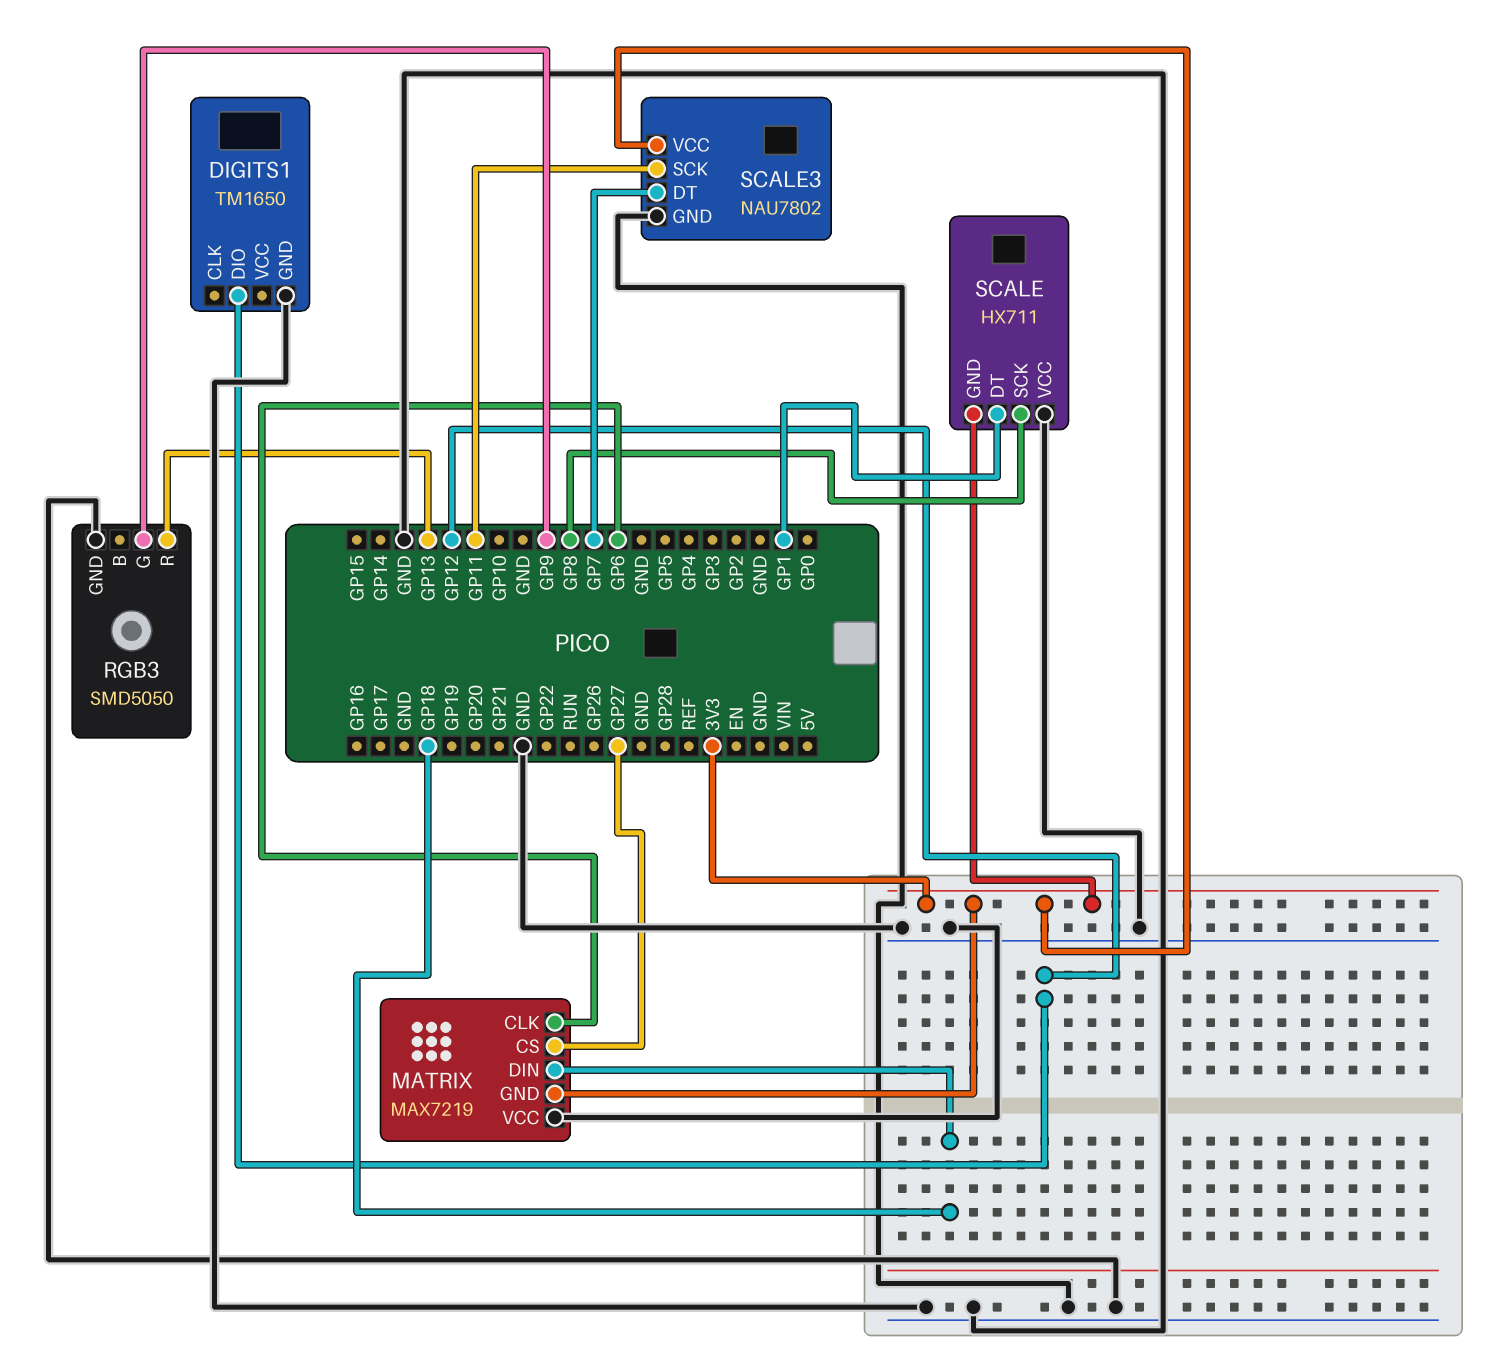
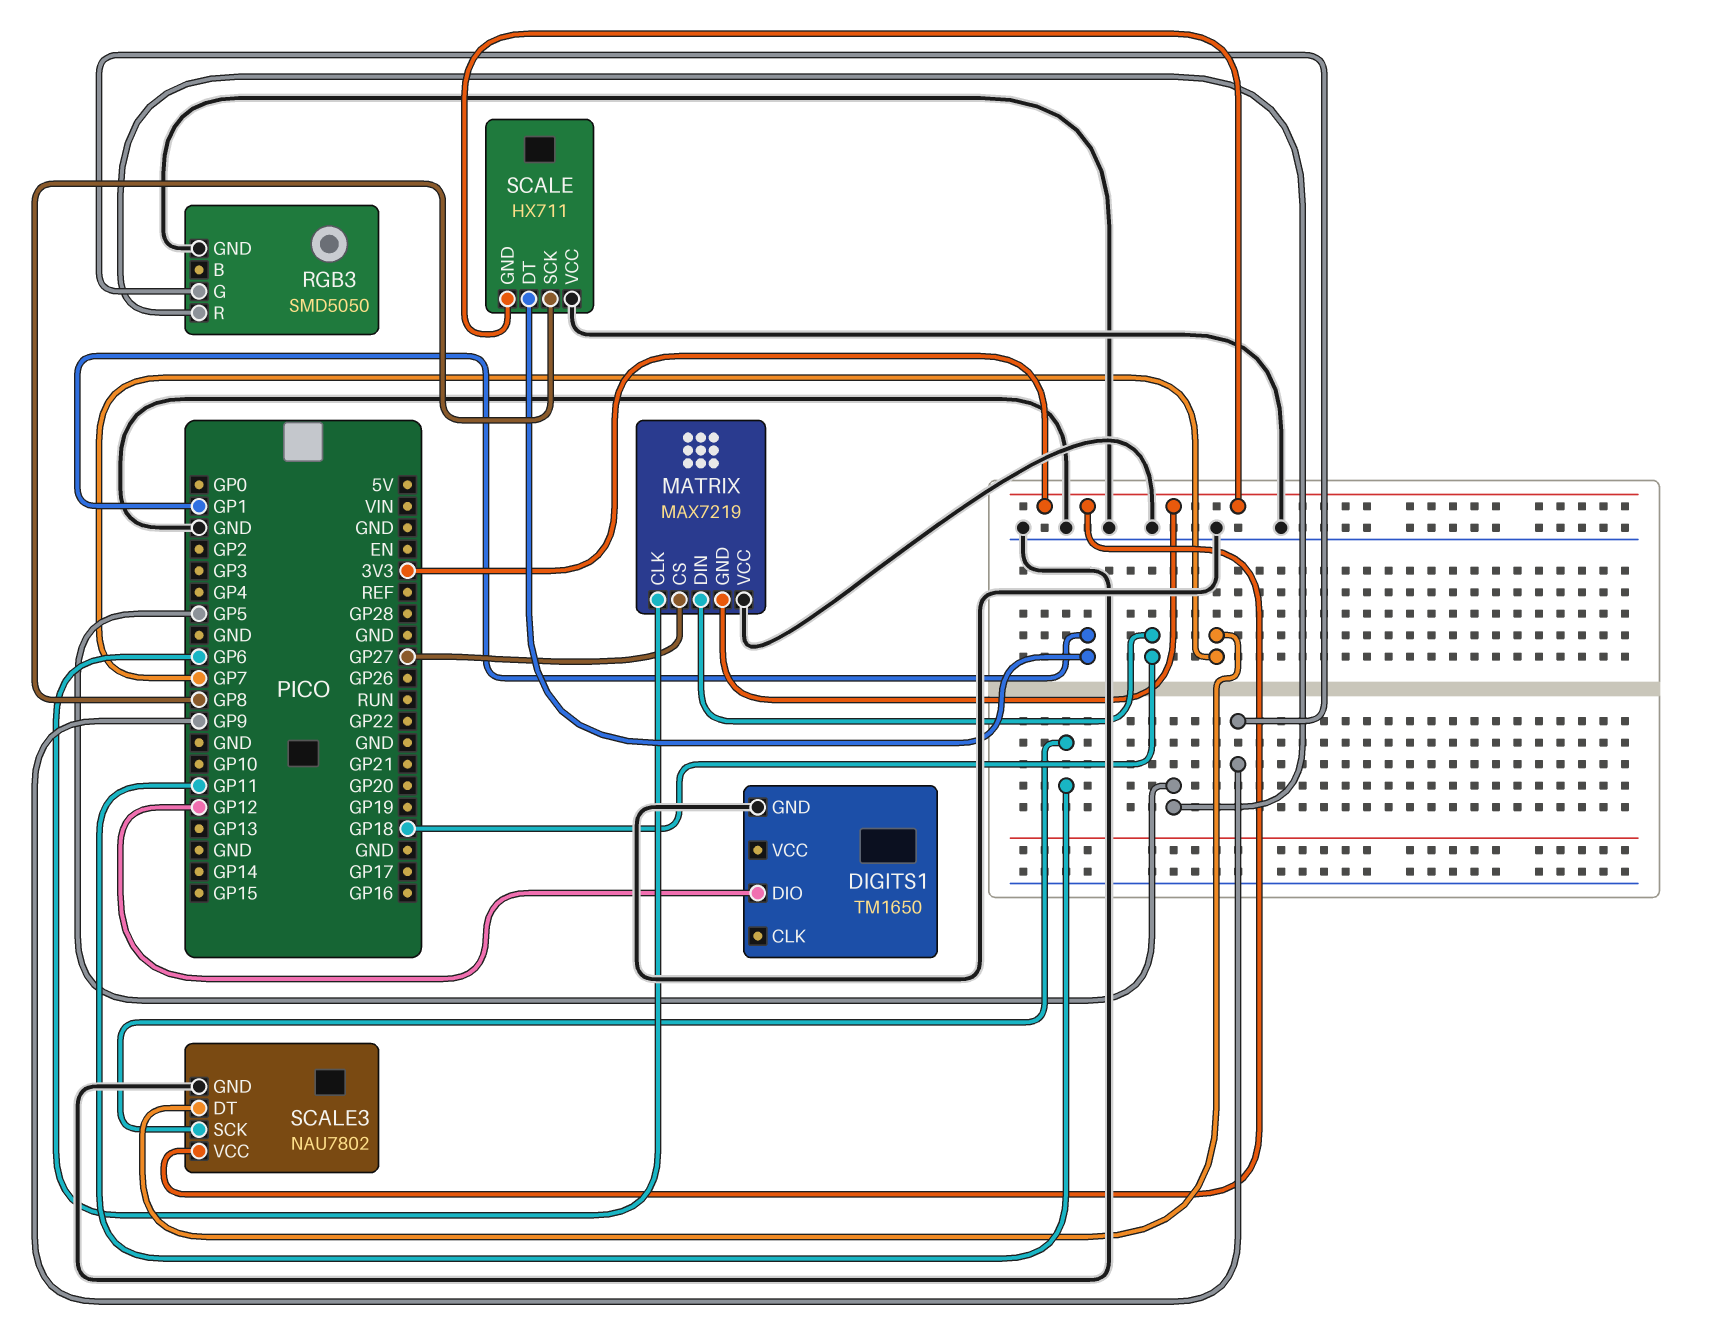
RGB3 pin R: GP13 -> GP5

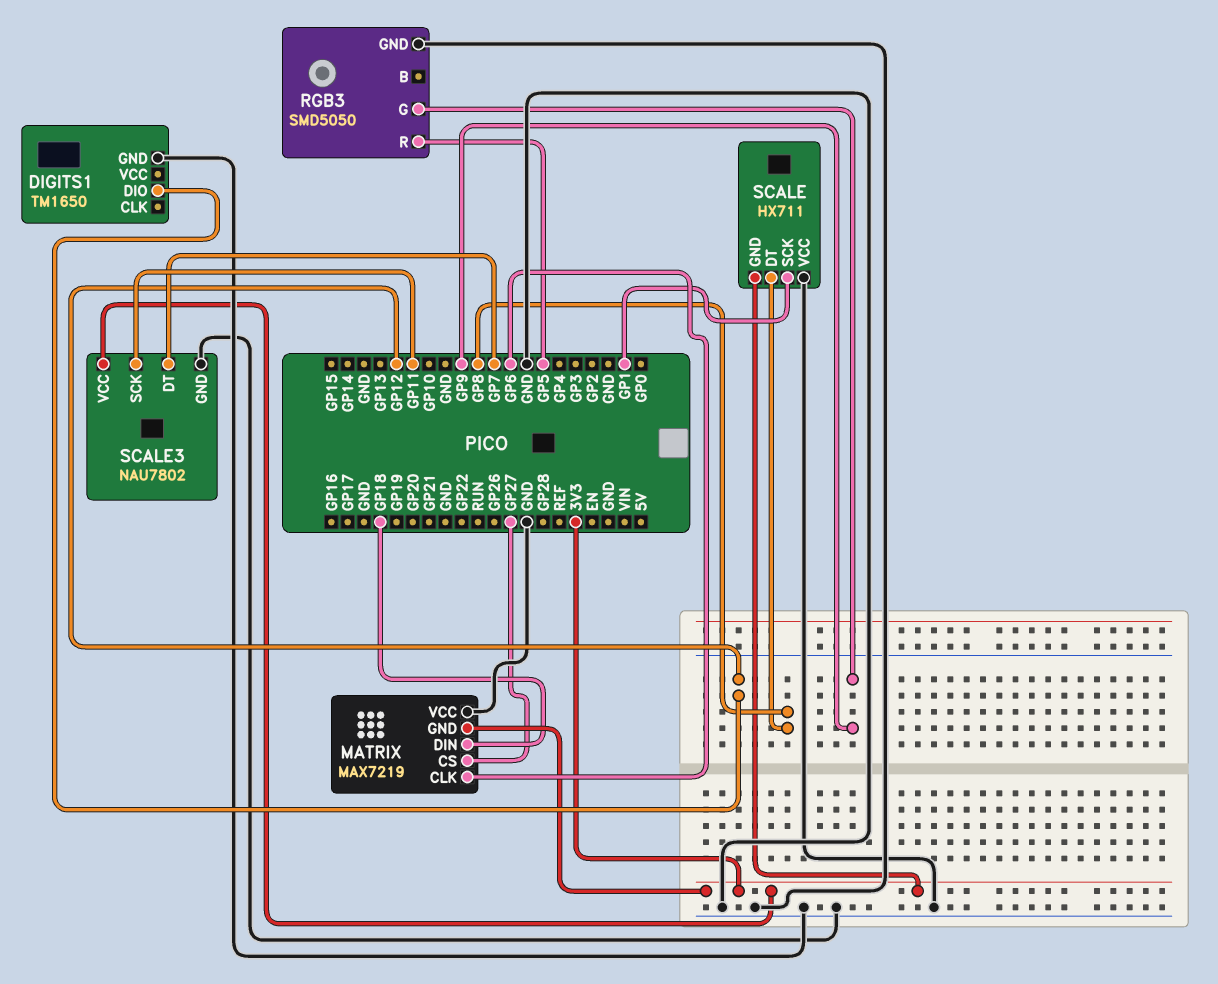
SCALE pin DT: GP1 -> GP8
SCALE pin SCK: GP8 -> GP1

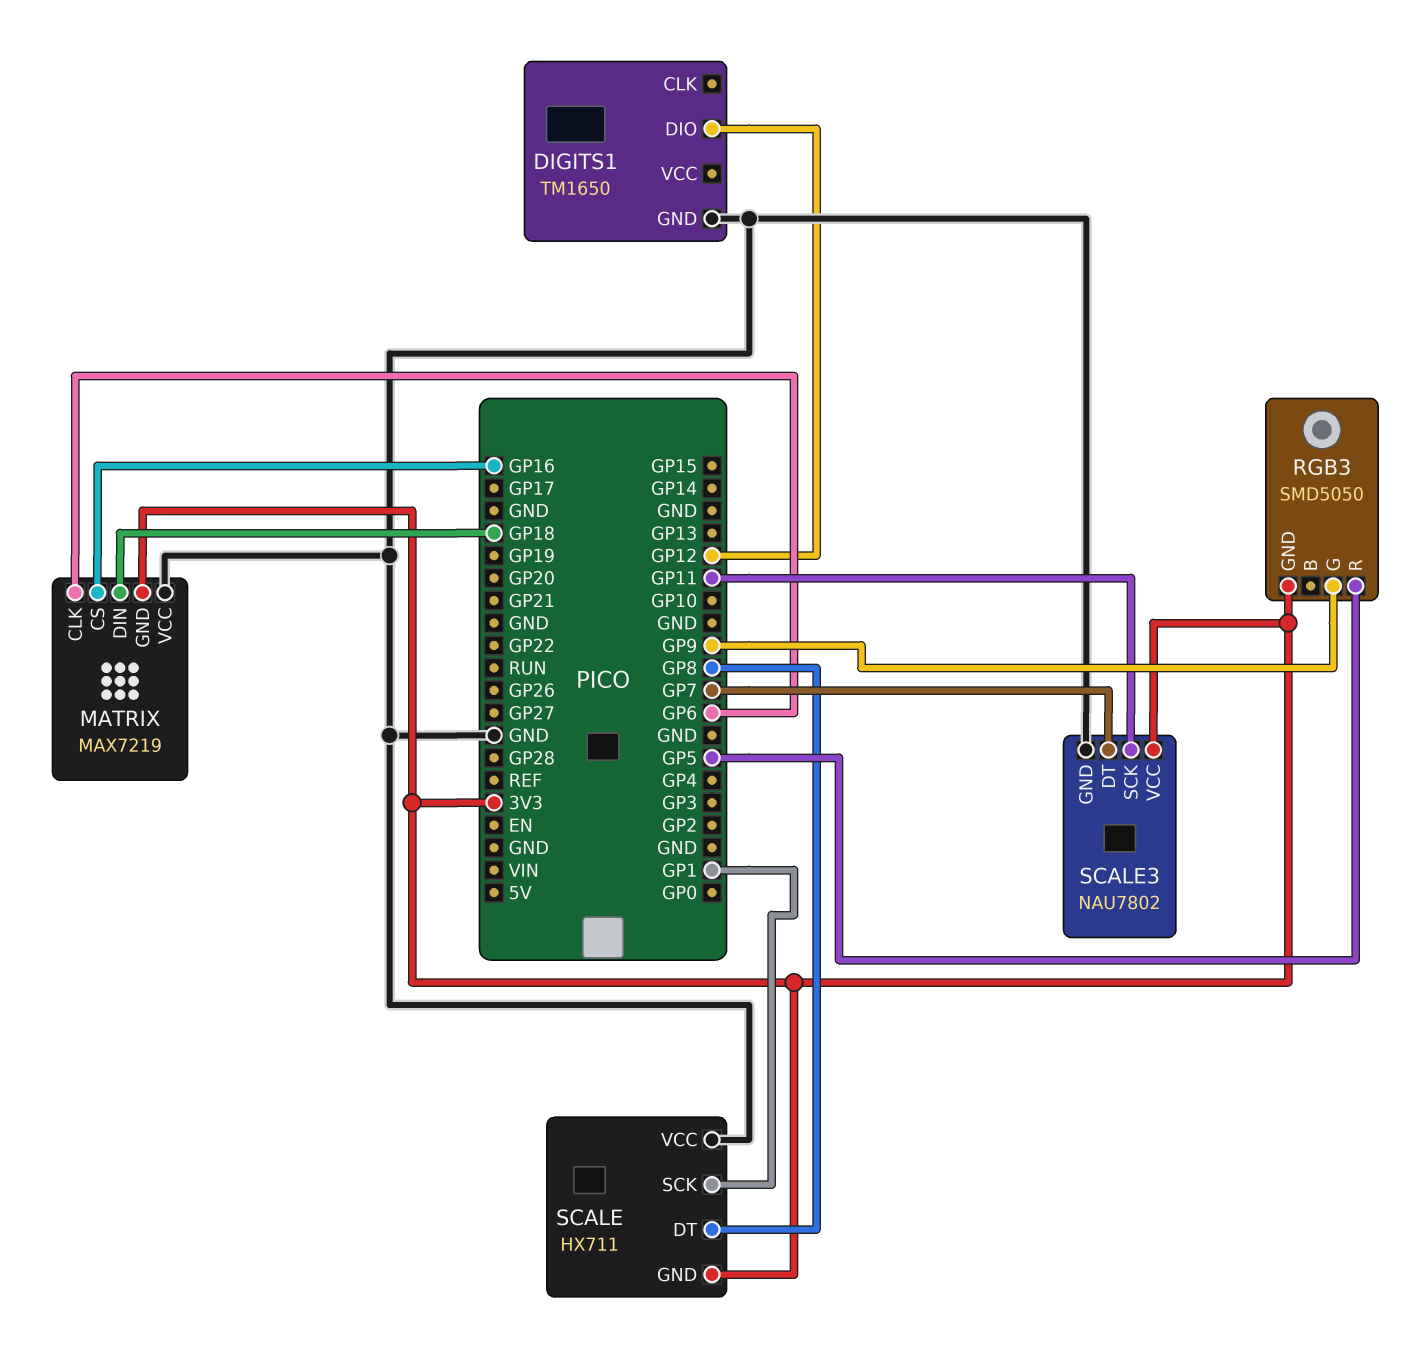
MATRIX pin CS: GP27 -> GP16
RGB3 pin GND: GND -> 3V3

